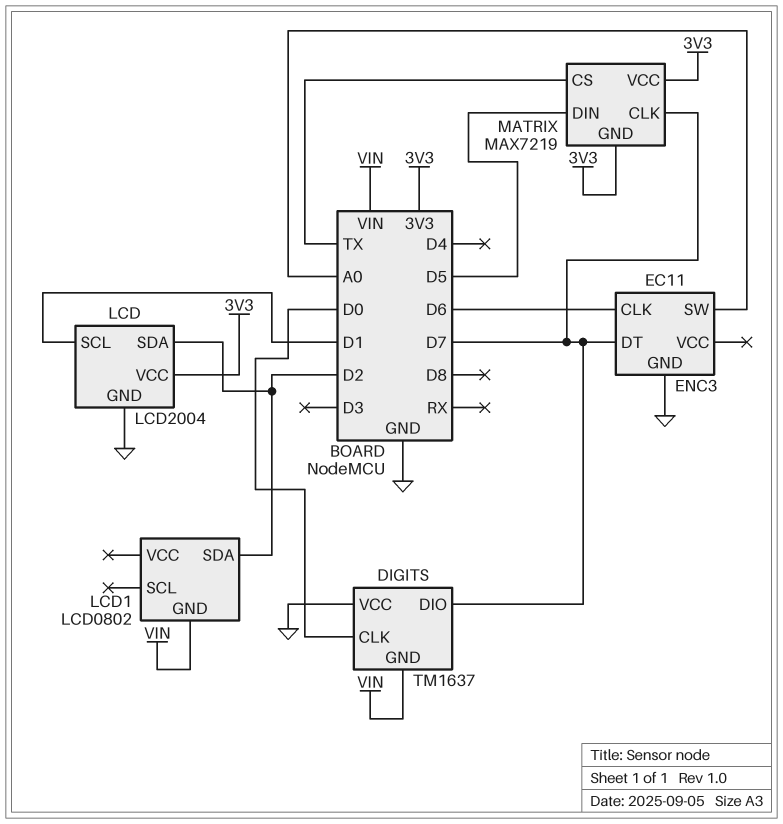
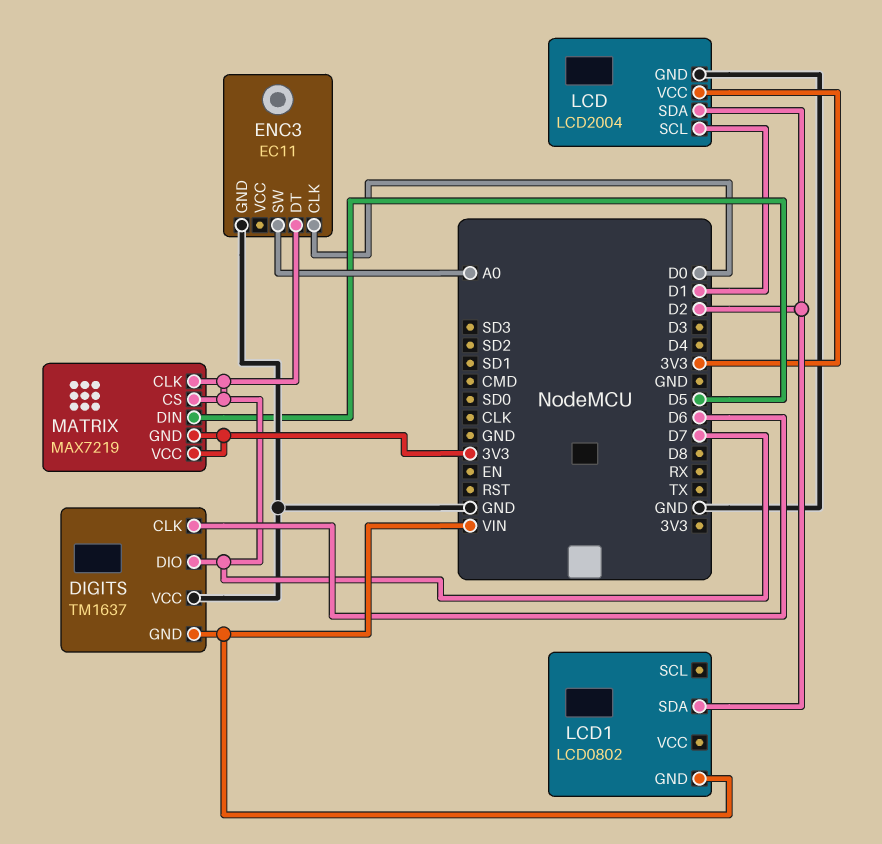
DIGITS pin CLK: D0 -> D6
ENC3 pin CLK: D6 -> D0
MATRIX pin CS: TX -> D7

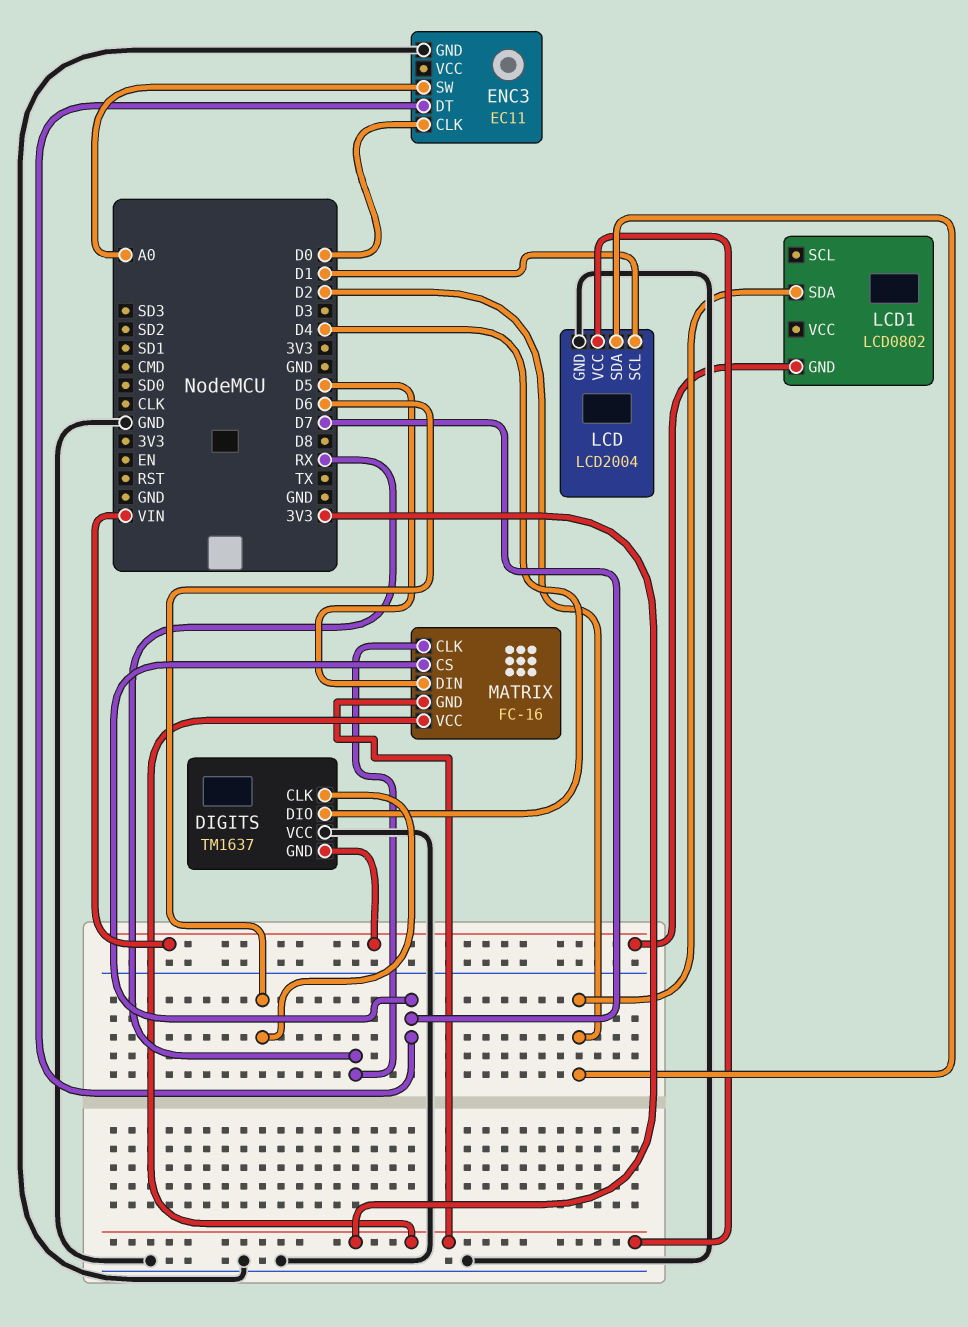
DIGITS pin DIO: D7 -> D4
MATRIX: MAX7219 -> FC-16
MATRIX pin CLK: D7 -> RX

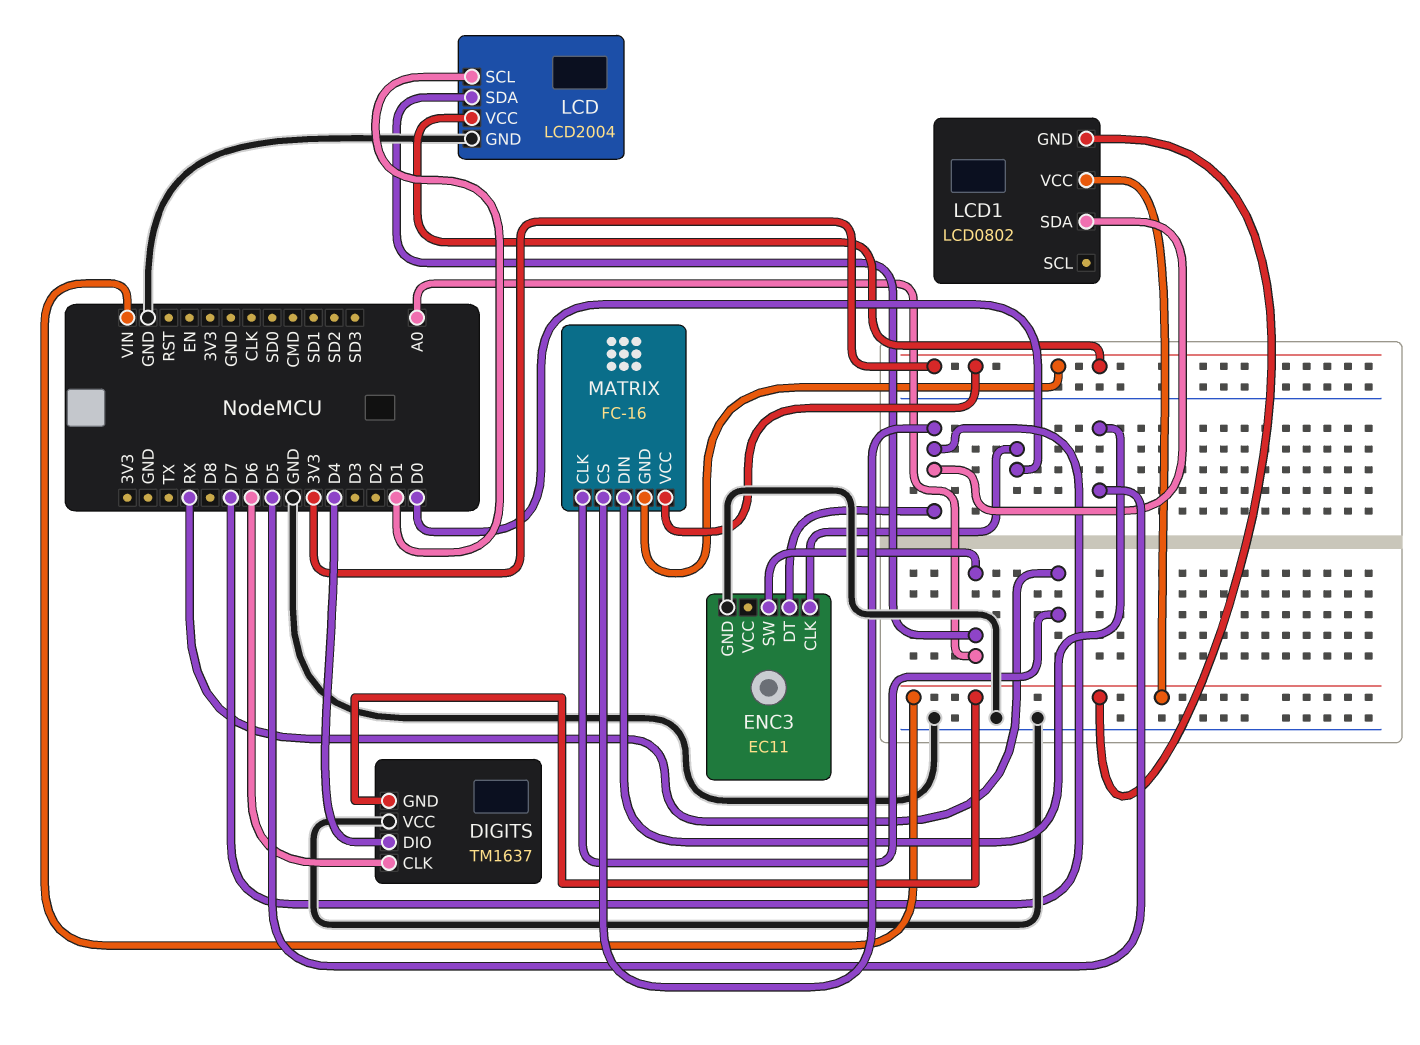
LCD pin SDA: D2 -> A0
LCD1 pin SDA: D2 -> D7
LCD1 pin VCC: none -> VIN

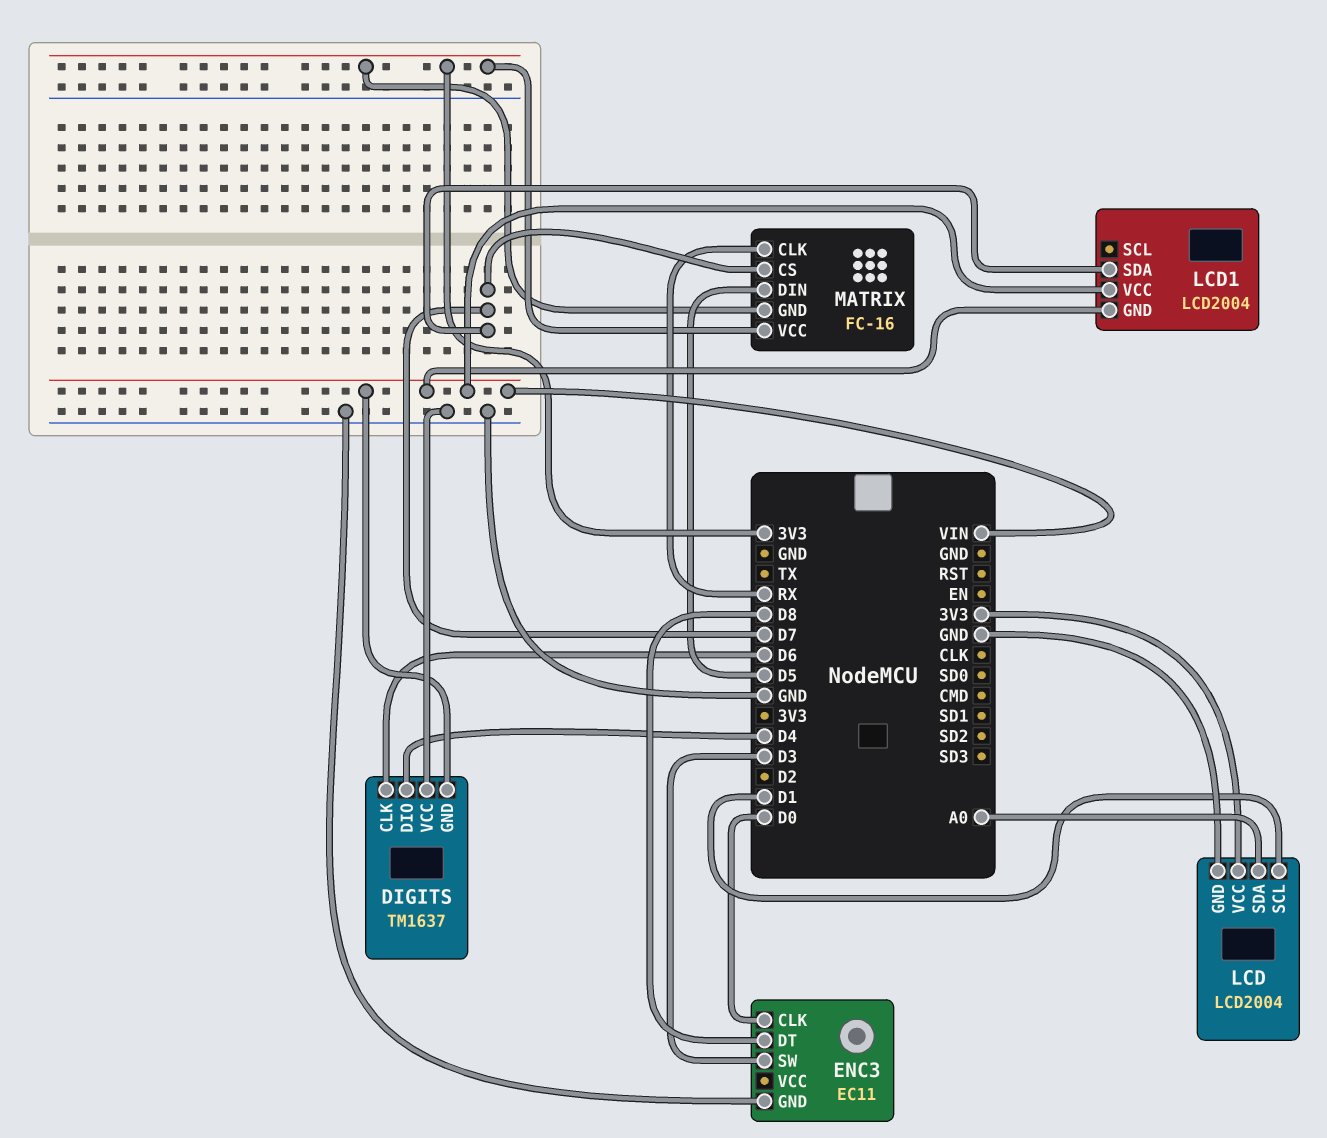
ENC3 pin DT: D7 -> D8
ENC3 pin SW: A0 -> D3
LCD1: LCD0802 -> LCD2004

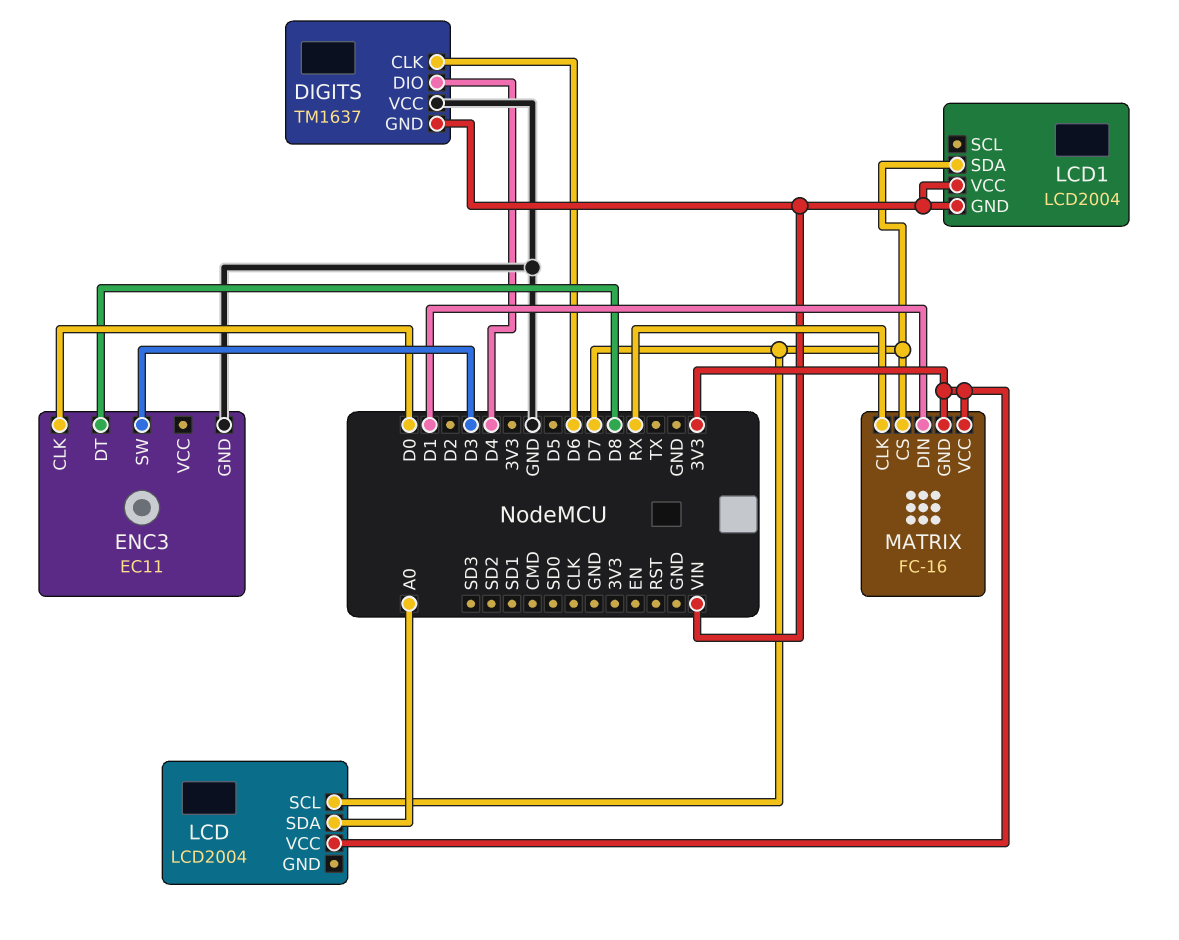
LCD pin GND: GND -> none
LCD pin SCL: D1 -> D7
MATRIX pin DIN: D5 -> D1

